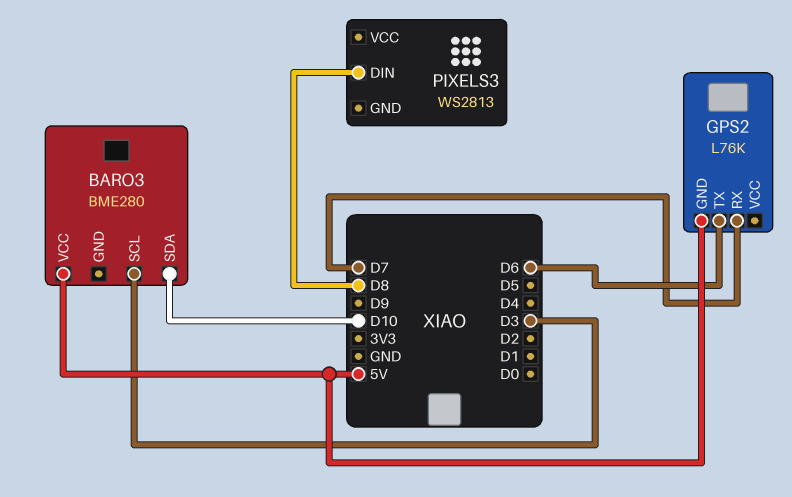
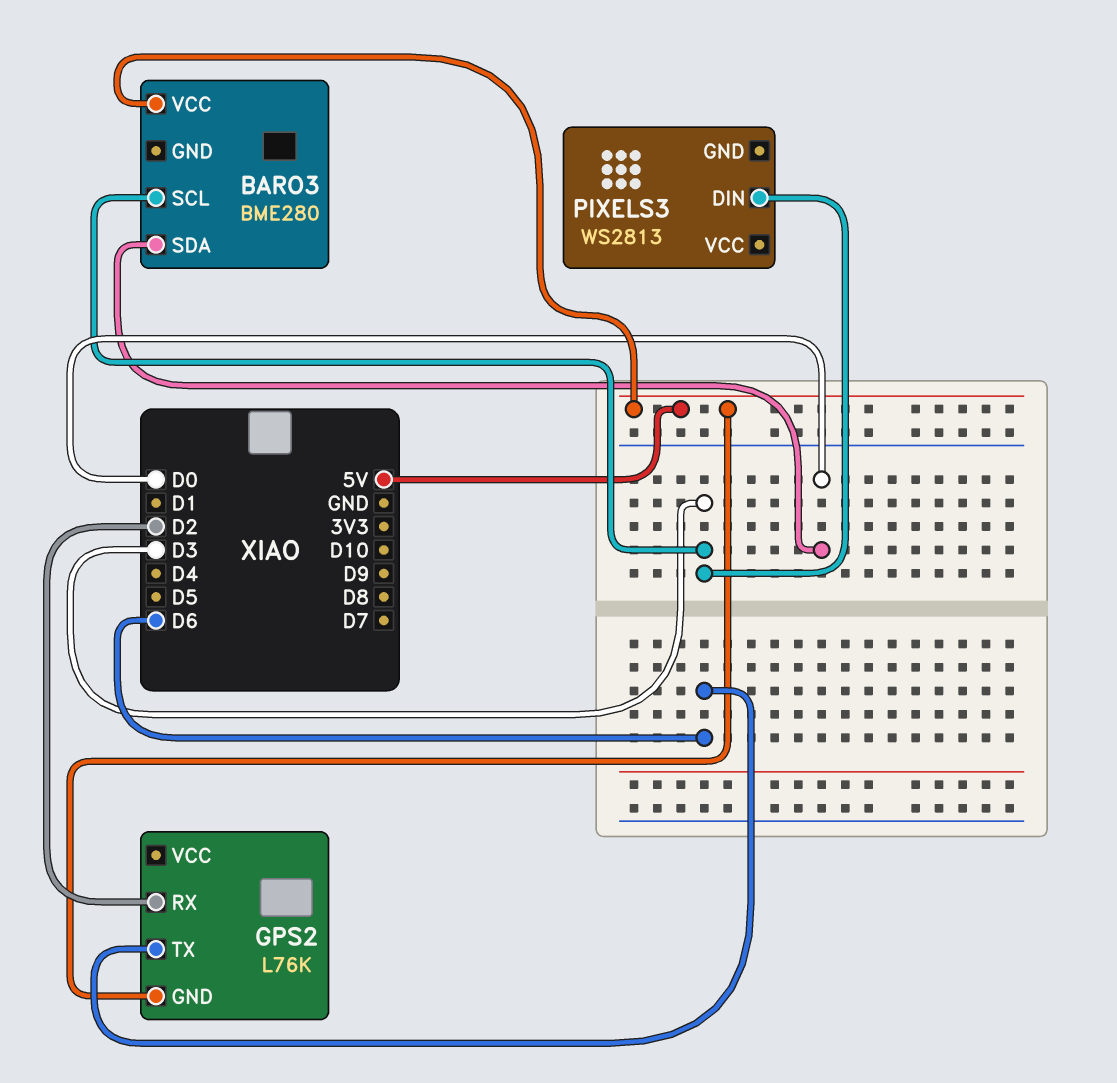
BARO3 pin SDA: D10 -> D0
GPS2 pin RX: D7 -> D2
PIXELS3 pin DIN: D8 -> D3

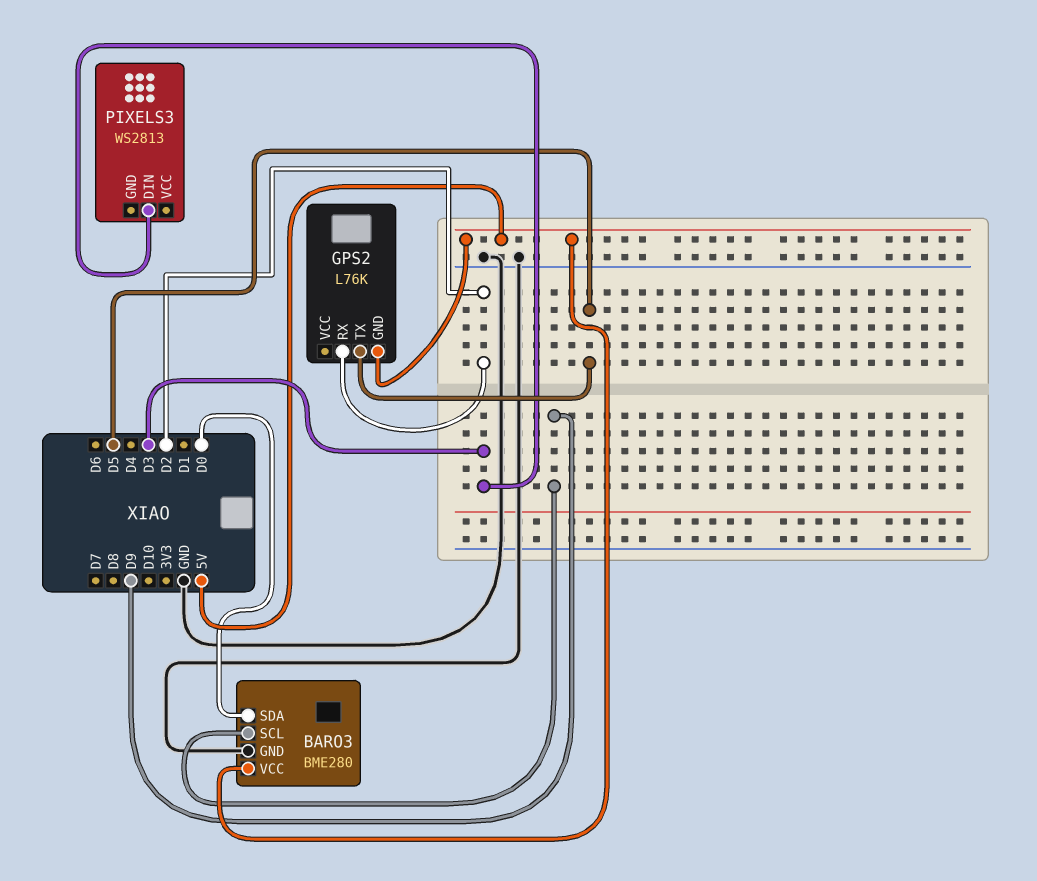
BARO3 pin GND: none -> GND
BARO3 pin SCL: D3 -> D9
GPS2 pin TX: D6 -> D5

